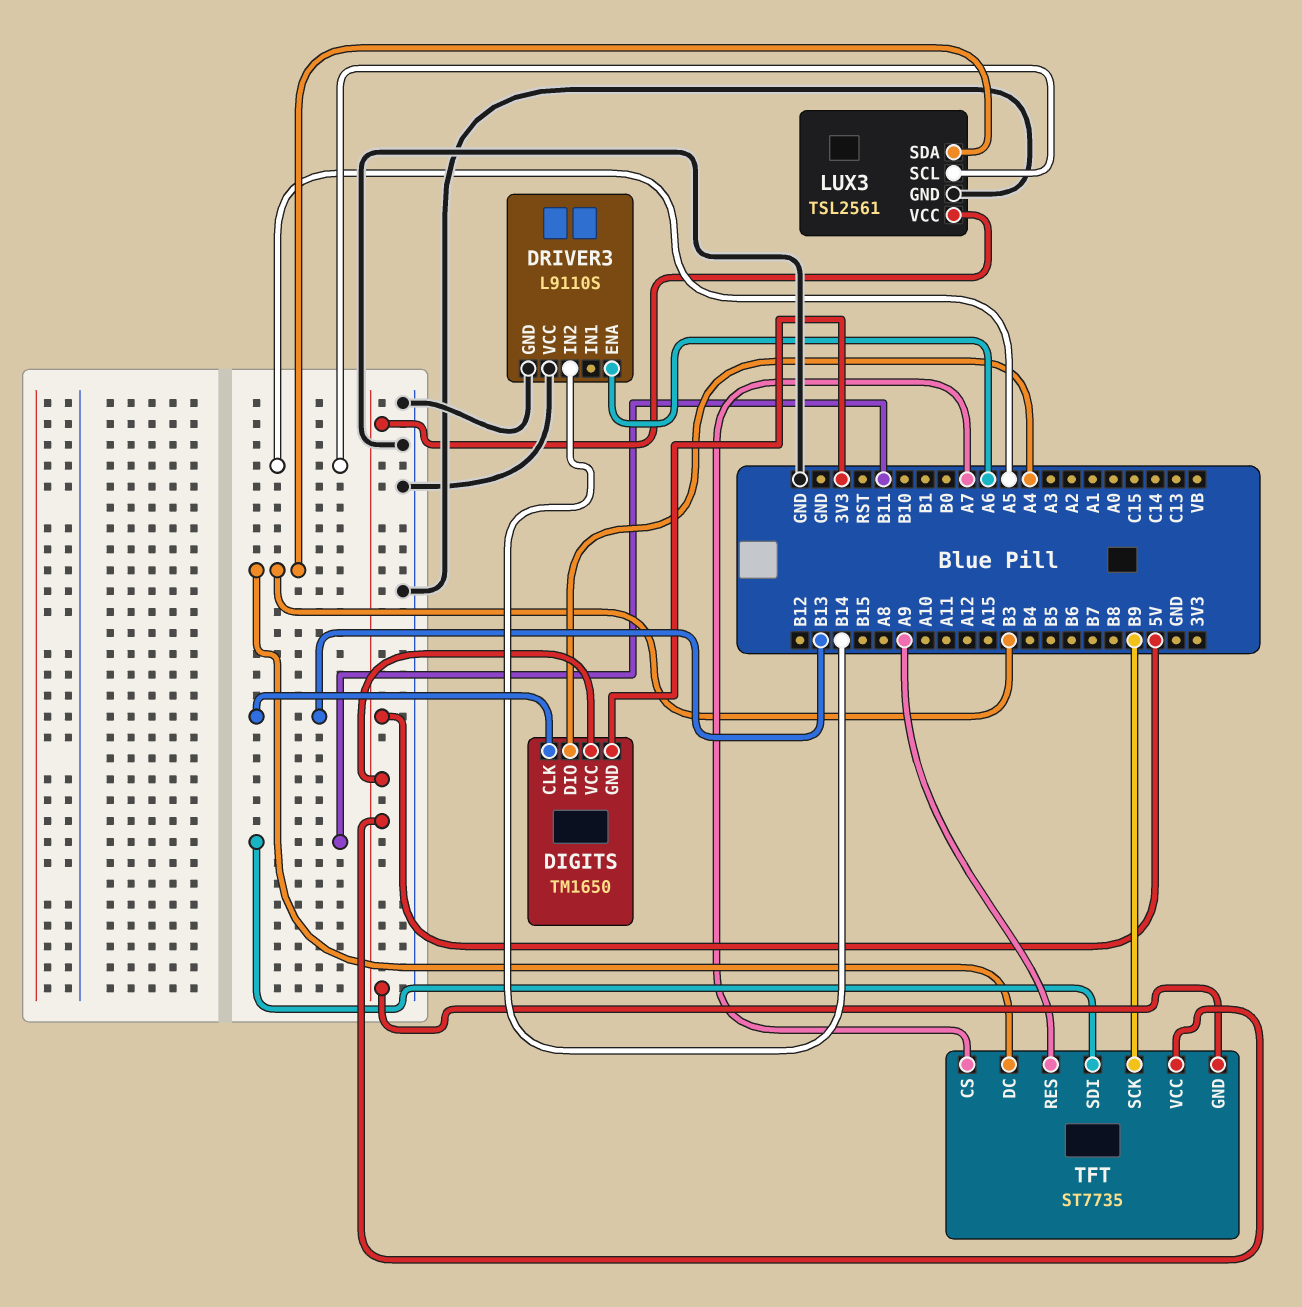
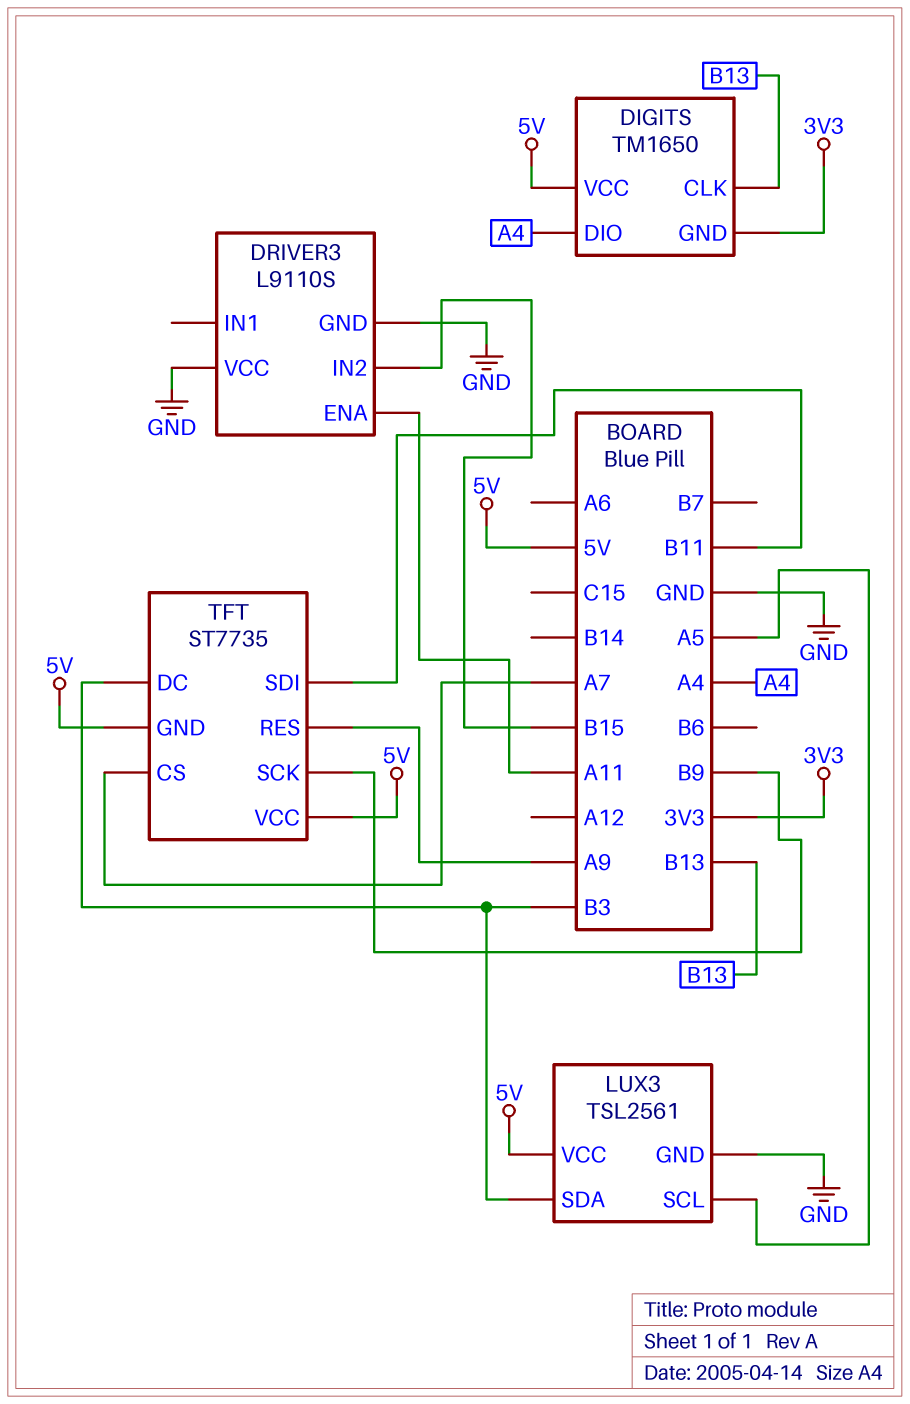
DRIVER3 pin ENA: A6 -> A11
DRIVER3 pin IN2: B14 -> B15

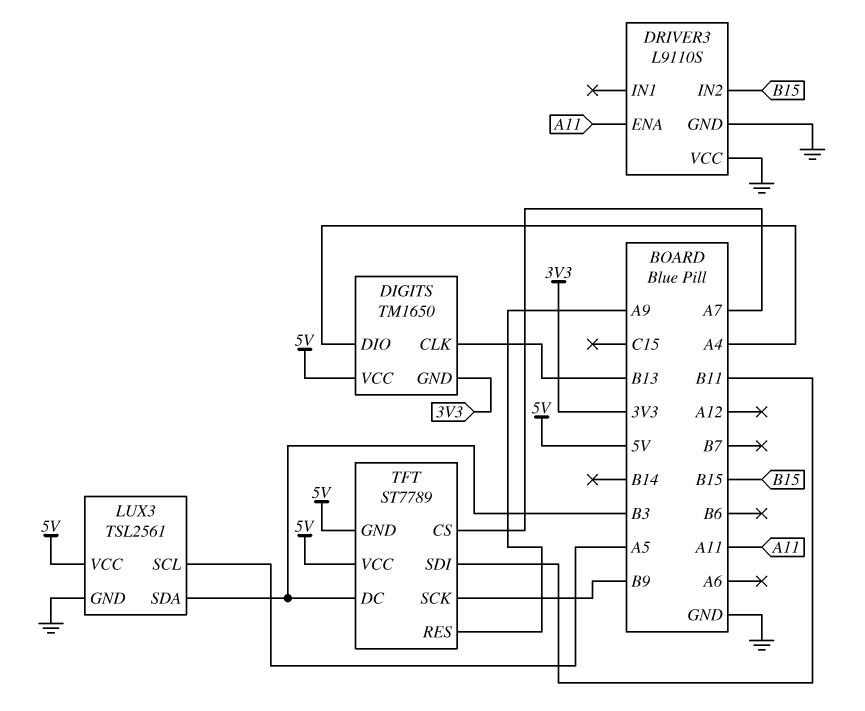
TFT: ST7735 -> ST7789

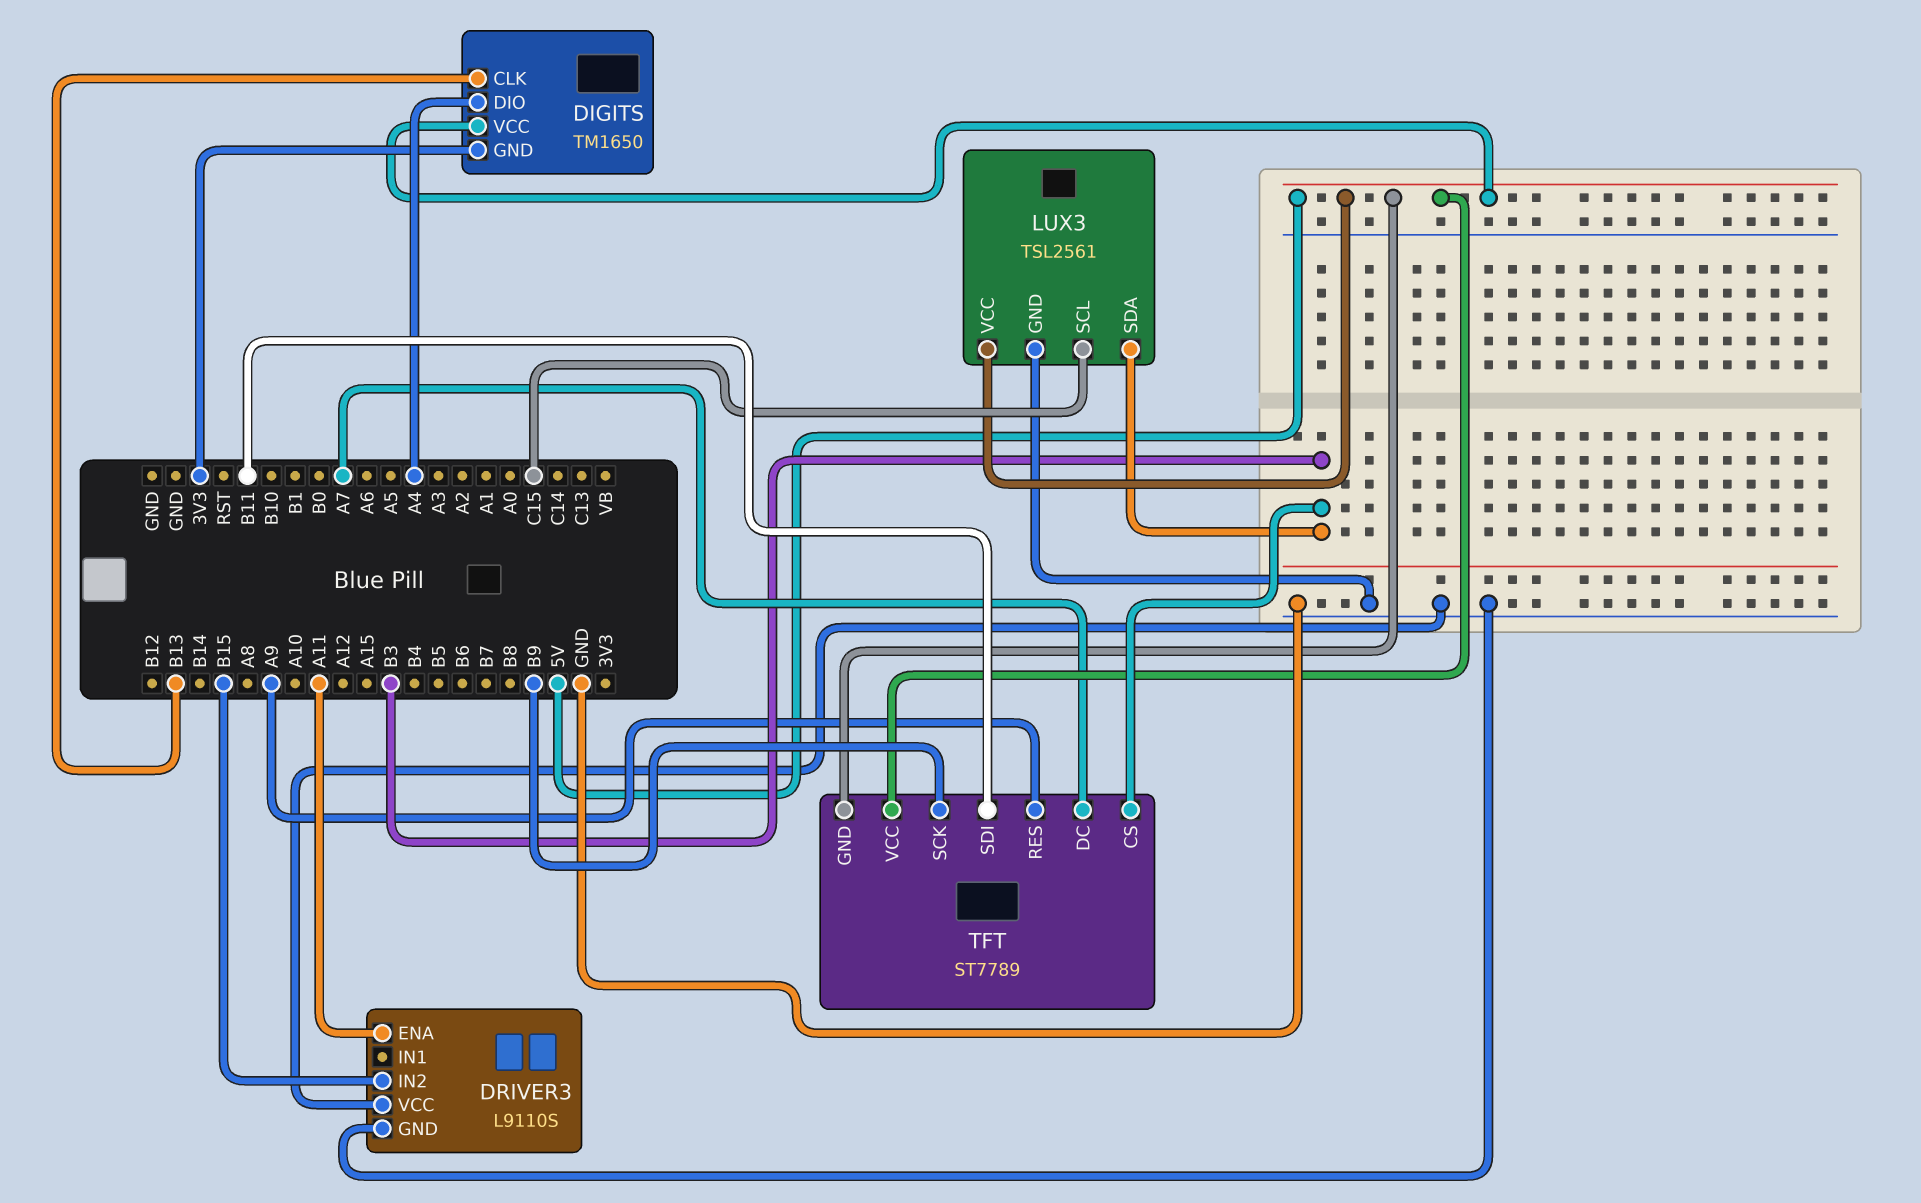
LUX3 pin SCL: A5 -> C15
TFT pin CS: A7 -> B3
TFT pin DC: B3 -> A7

